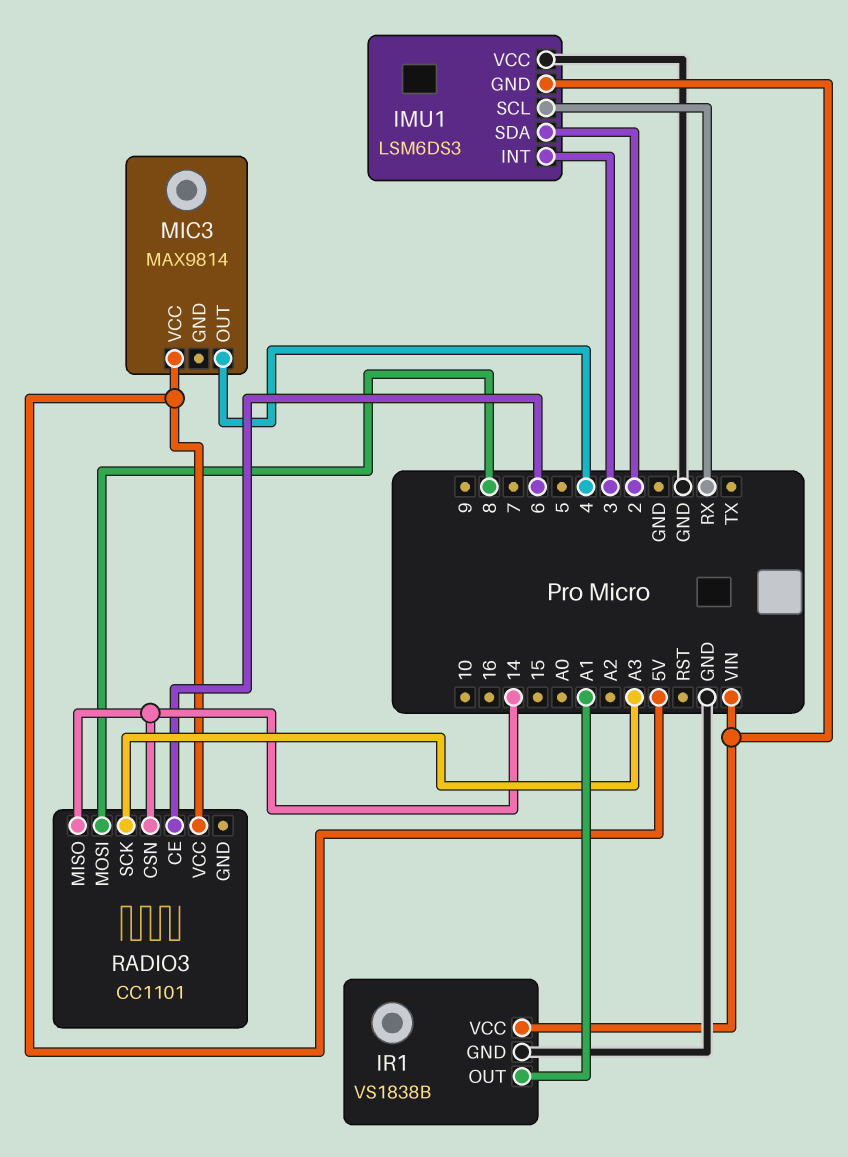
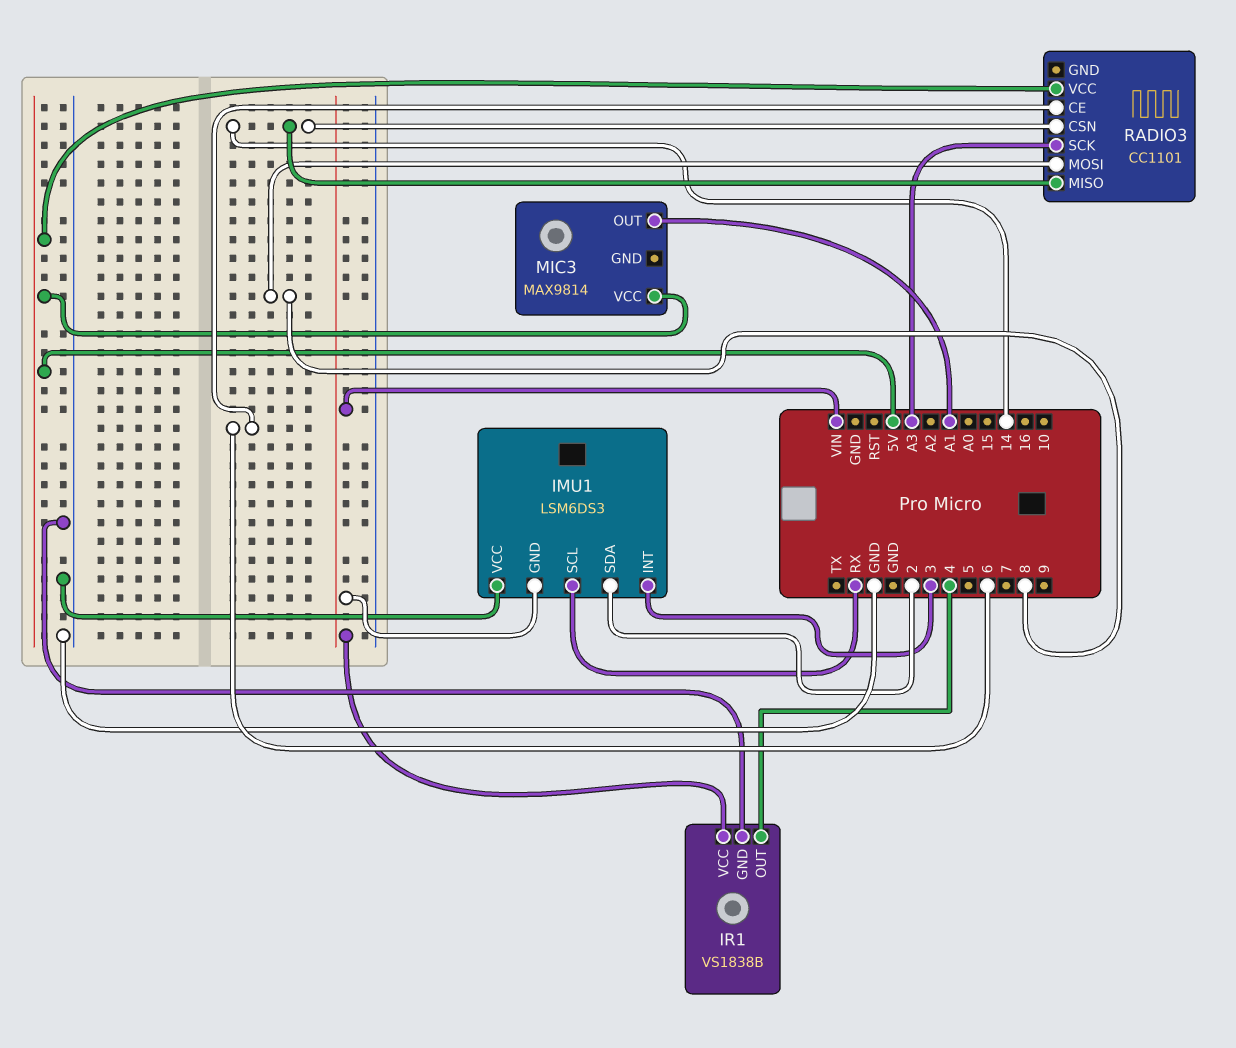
IR1 pin OUT: A1 -> 4
MIC3 pin OUT: 4 -> A1

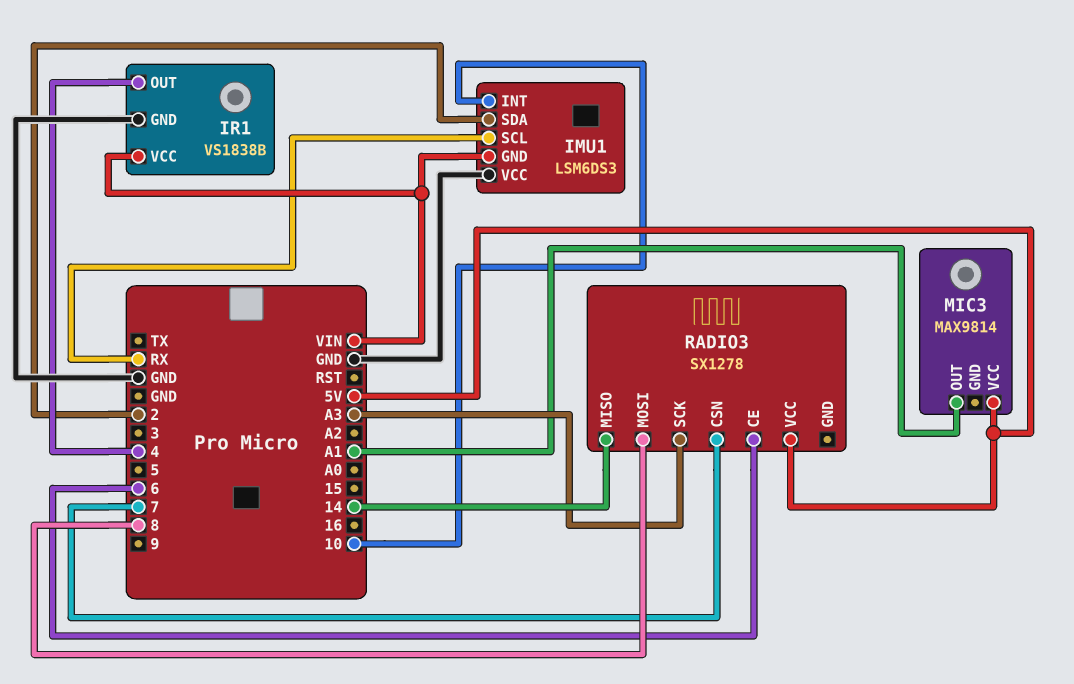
IMU1 pin INT: 3 -> 10
RADIO3: CC1101 -> SX1278
RADIO3 pin CSN: 14 -> 7

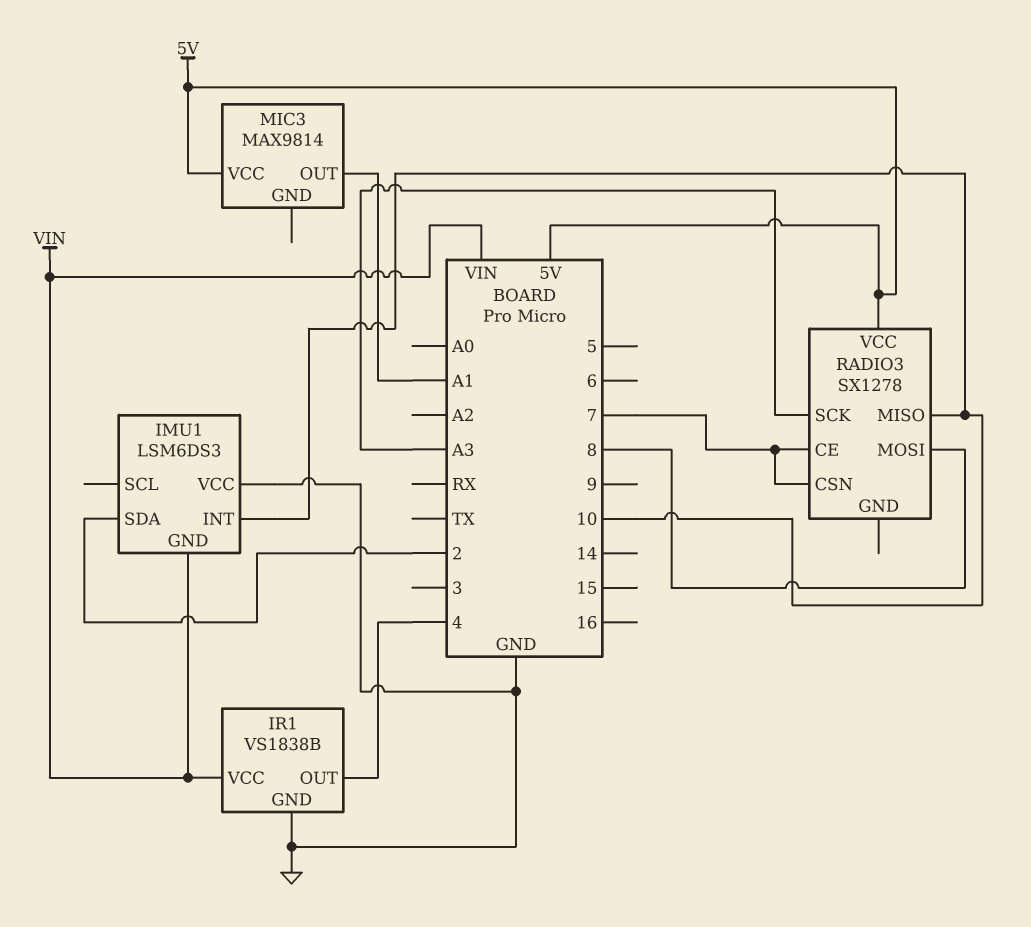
IMU1 pin SCL: RX -> none
RADIO3 pin CE: 6 -> 7
RADIO3 pin MISO: 14 -> 10

